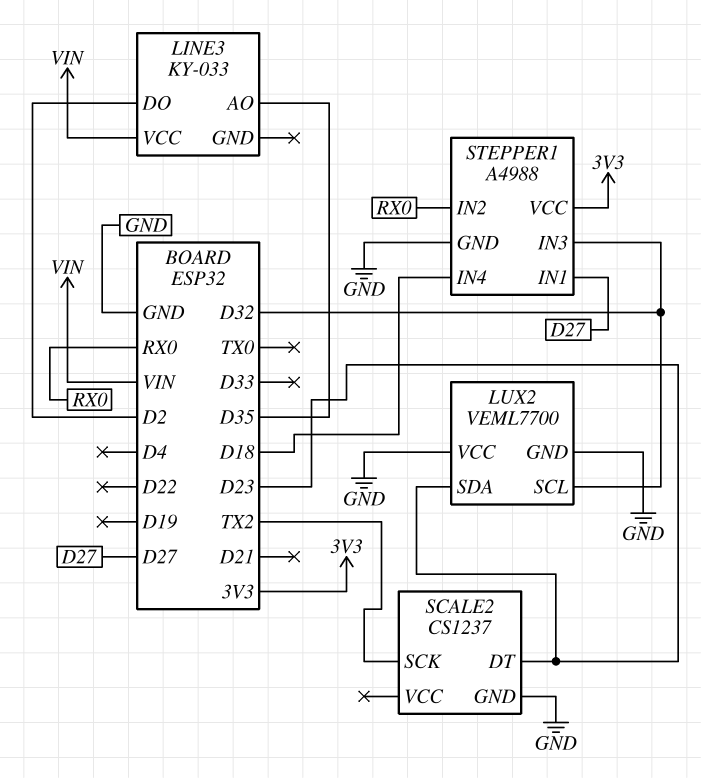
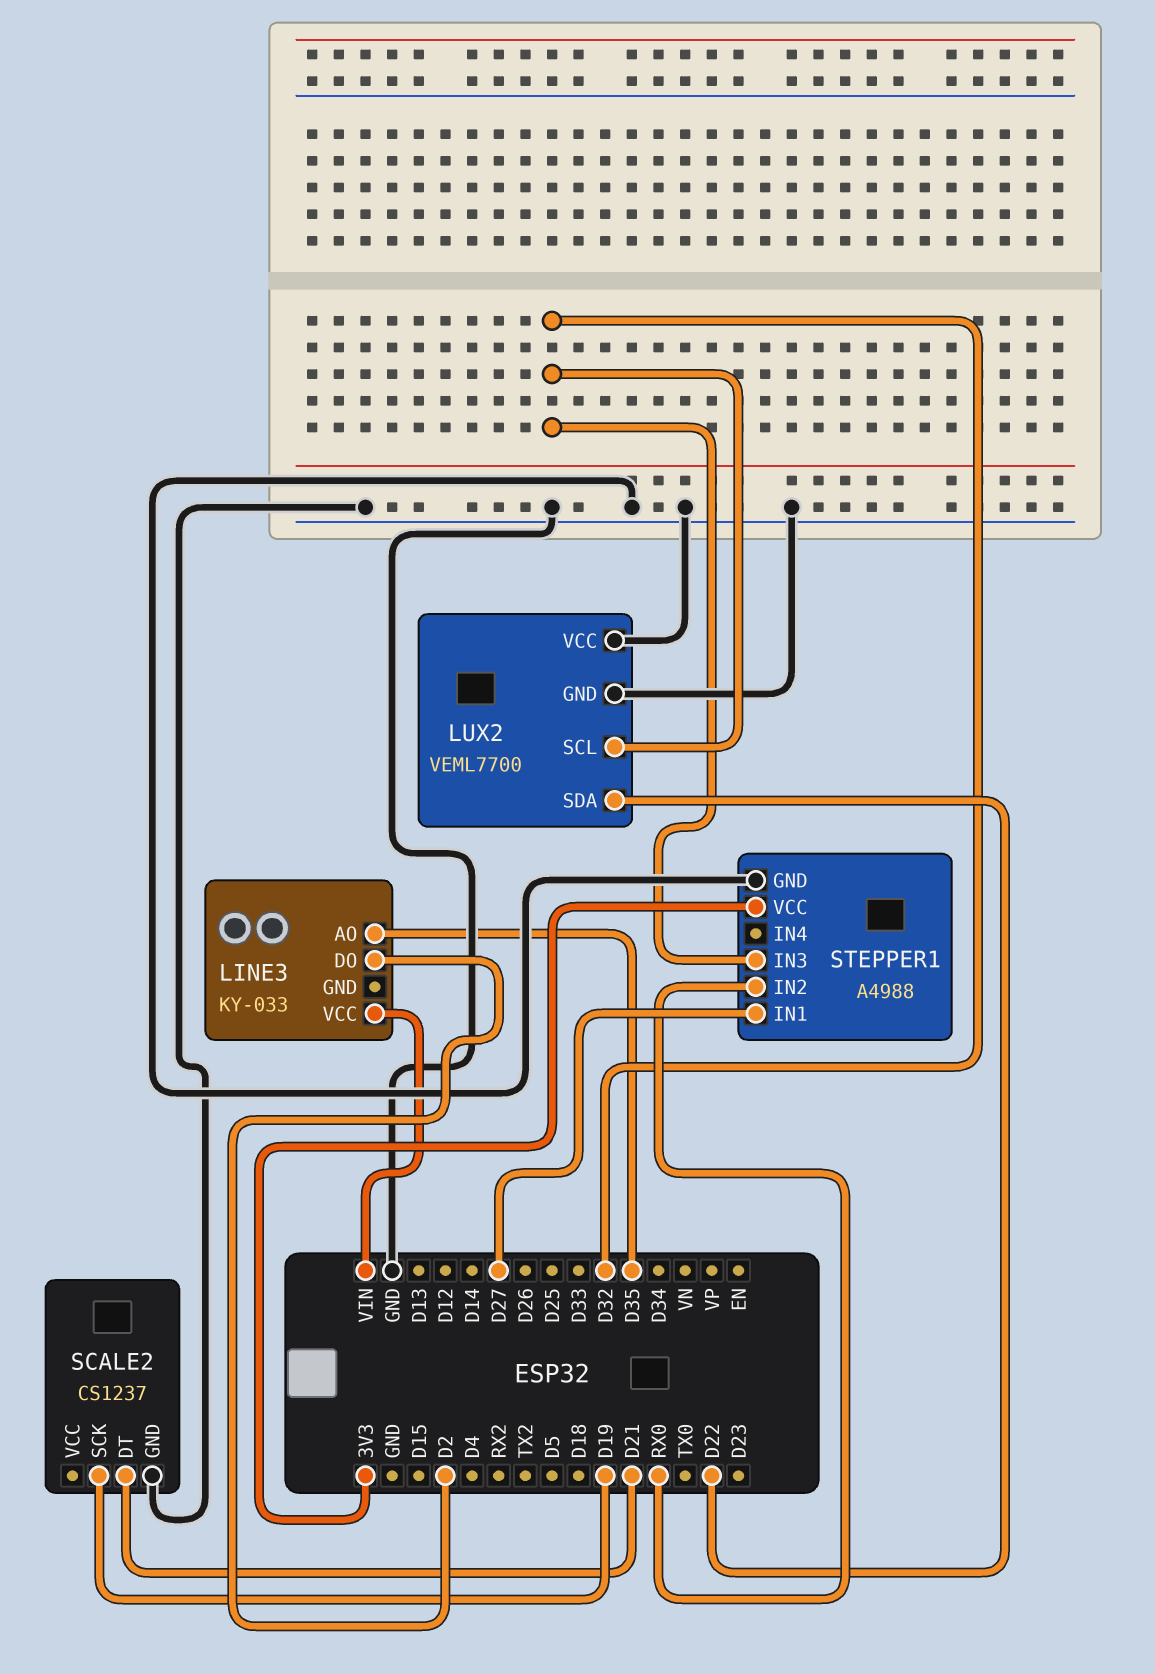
LUX2 pin SDA: D23 -> D22
SCALE2 pin DT: D23 -> D21
SCALE2 pin SCK: TX2 -> D19
STEPPER1 pin IN4: D18 -> none

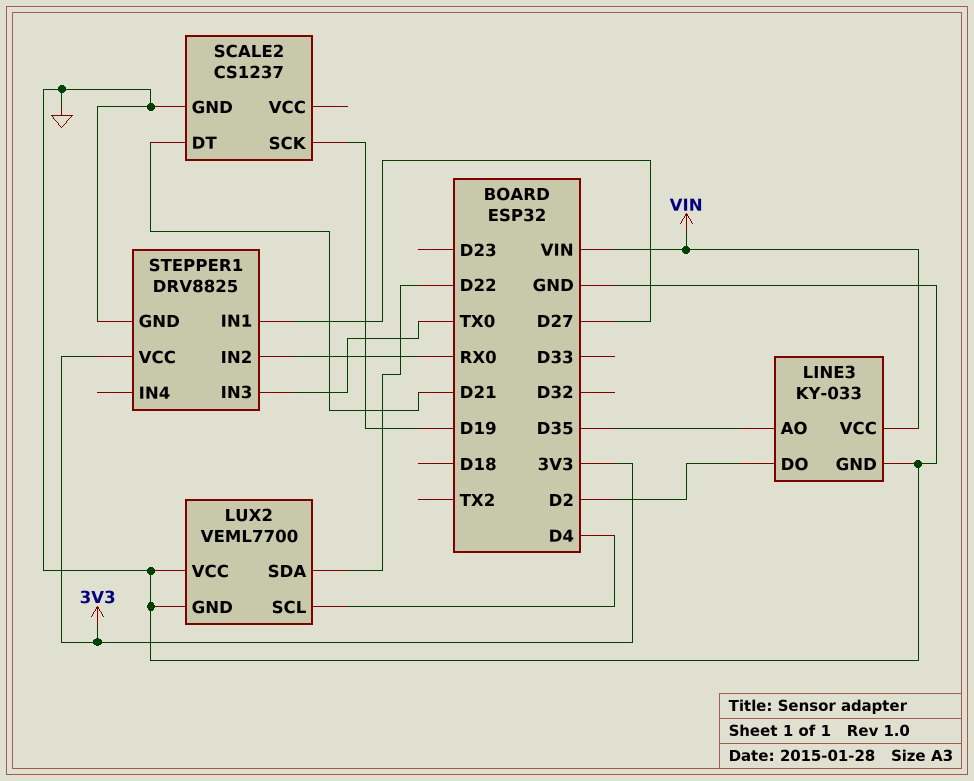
LINE3 pin GND: none -> GND
LUX2 pin SCL: D32 -> D4
STEPPER1: A4988 -> DRV8825
STEPPER1 pin IN3: D32 -> TX0

